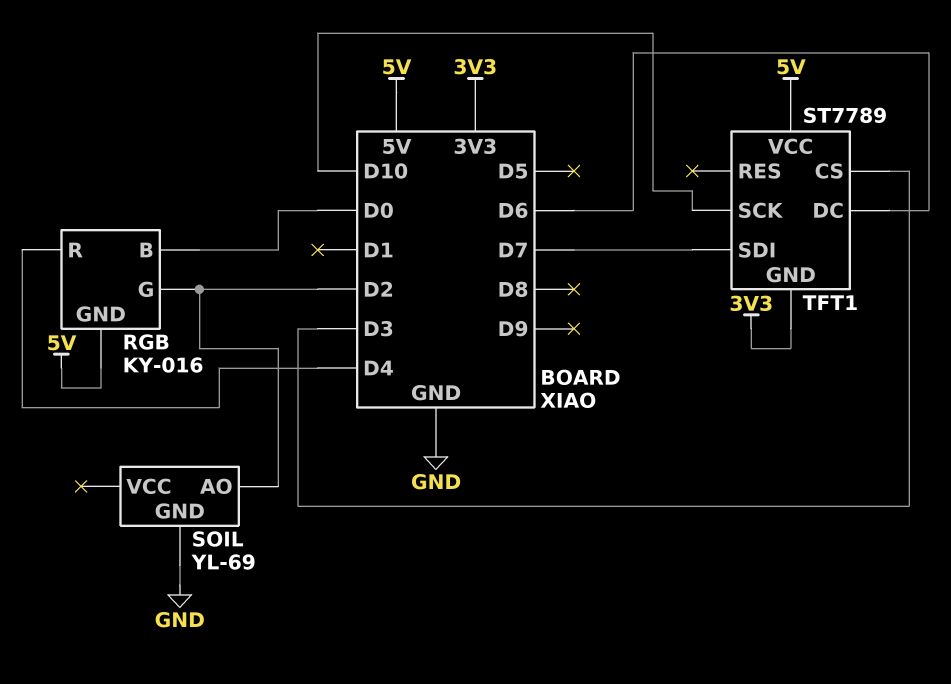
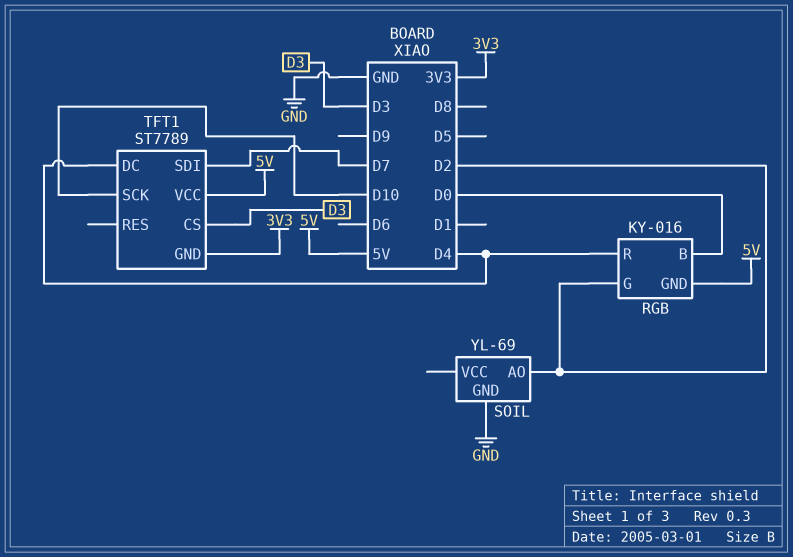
TFT1 pin DC: D6 -> D4

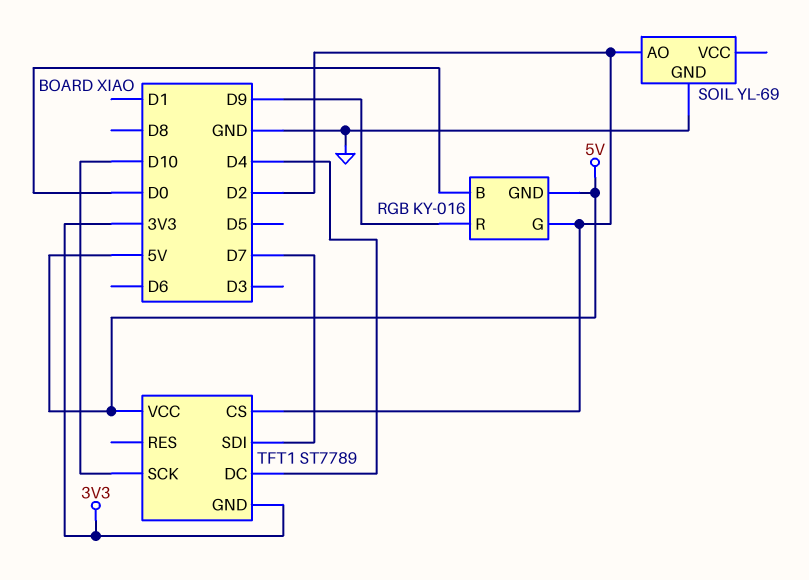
RGB pin R: D4 -> D9
TFT1 pin CS: D3 -> D2

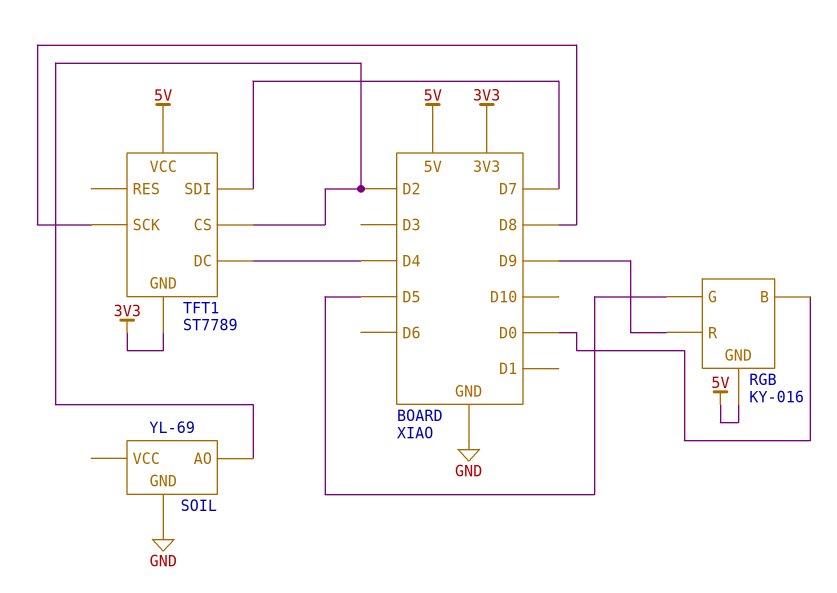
RGB pin G: D2 -> D5
TFT1 pin SCK: D10 -> D8

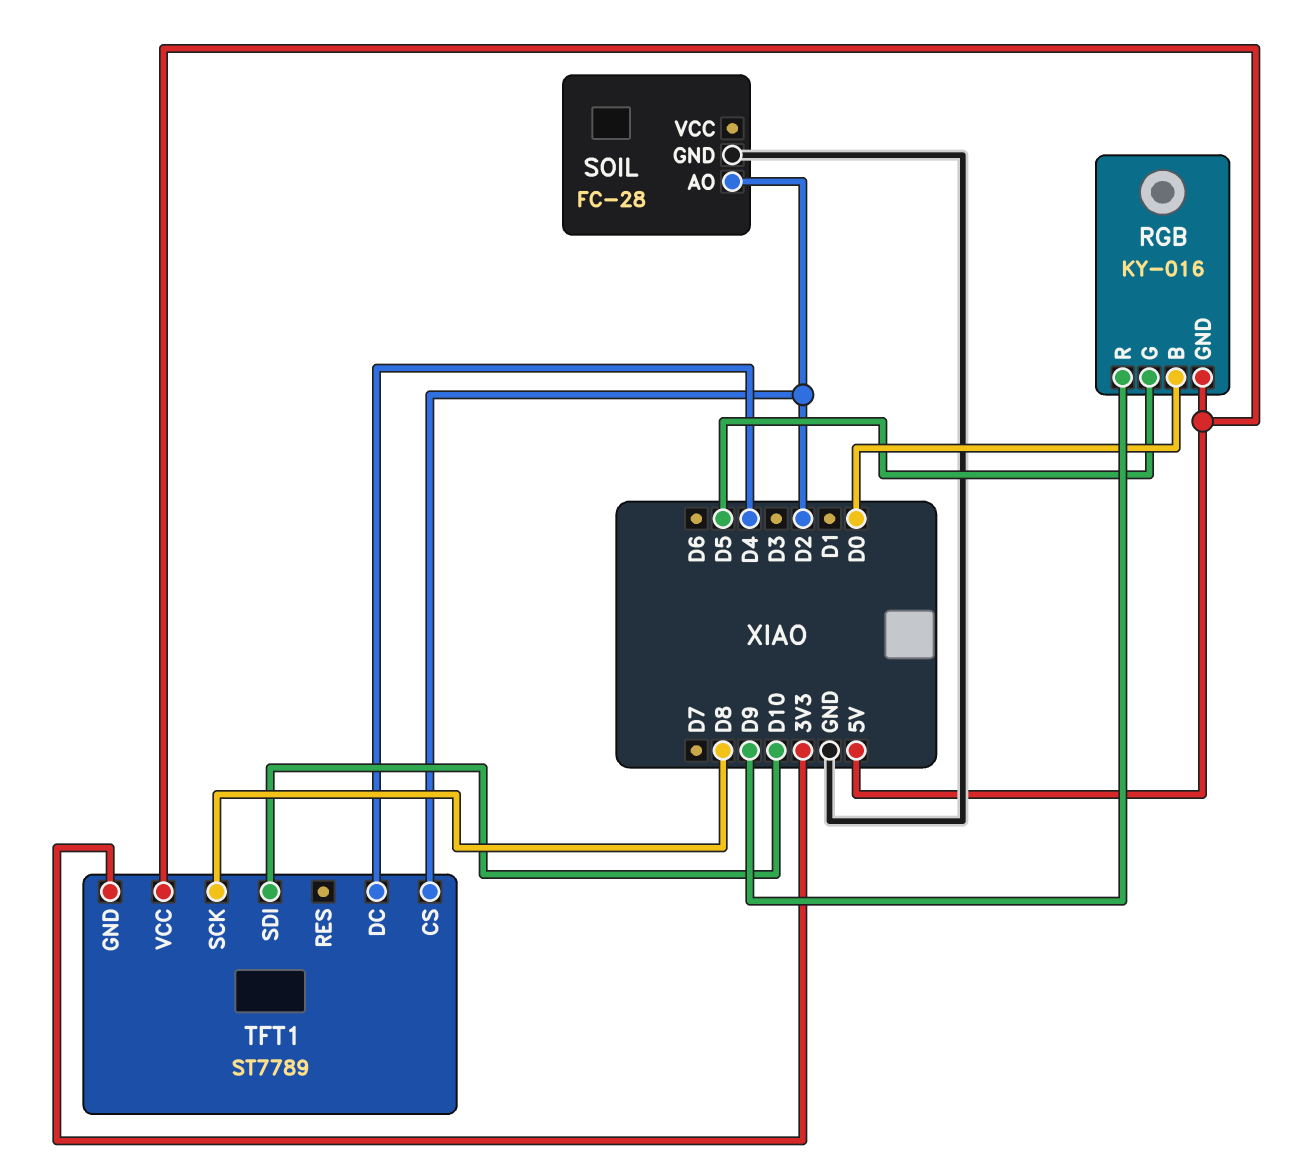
SOIL: YL-69 -> FC-28
TFT1 pin SDI: D7 -> D10

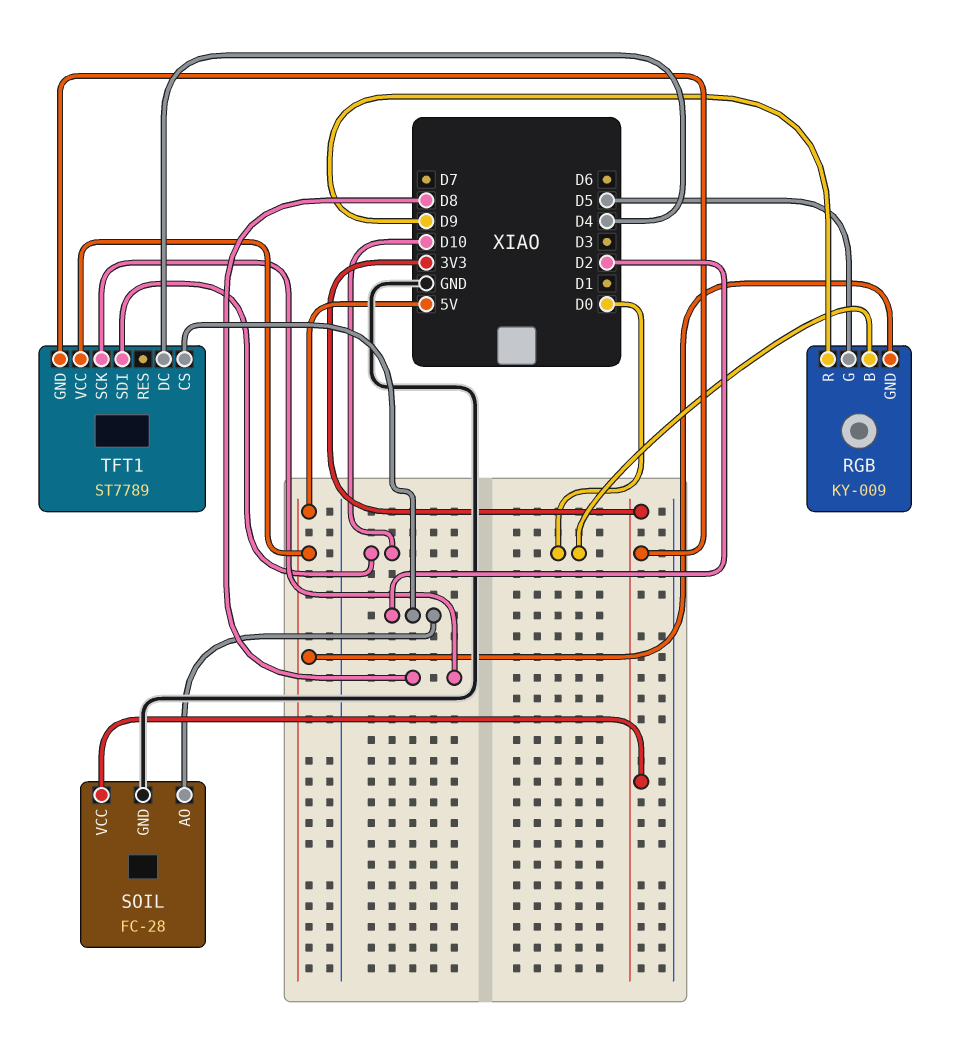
RGB: KY-016 -> KY-009
SOIL pin VCC: none -> 3V3

